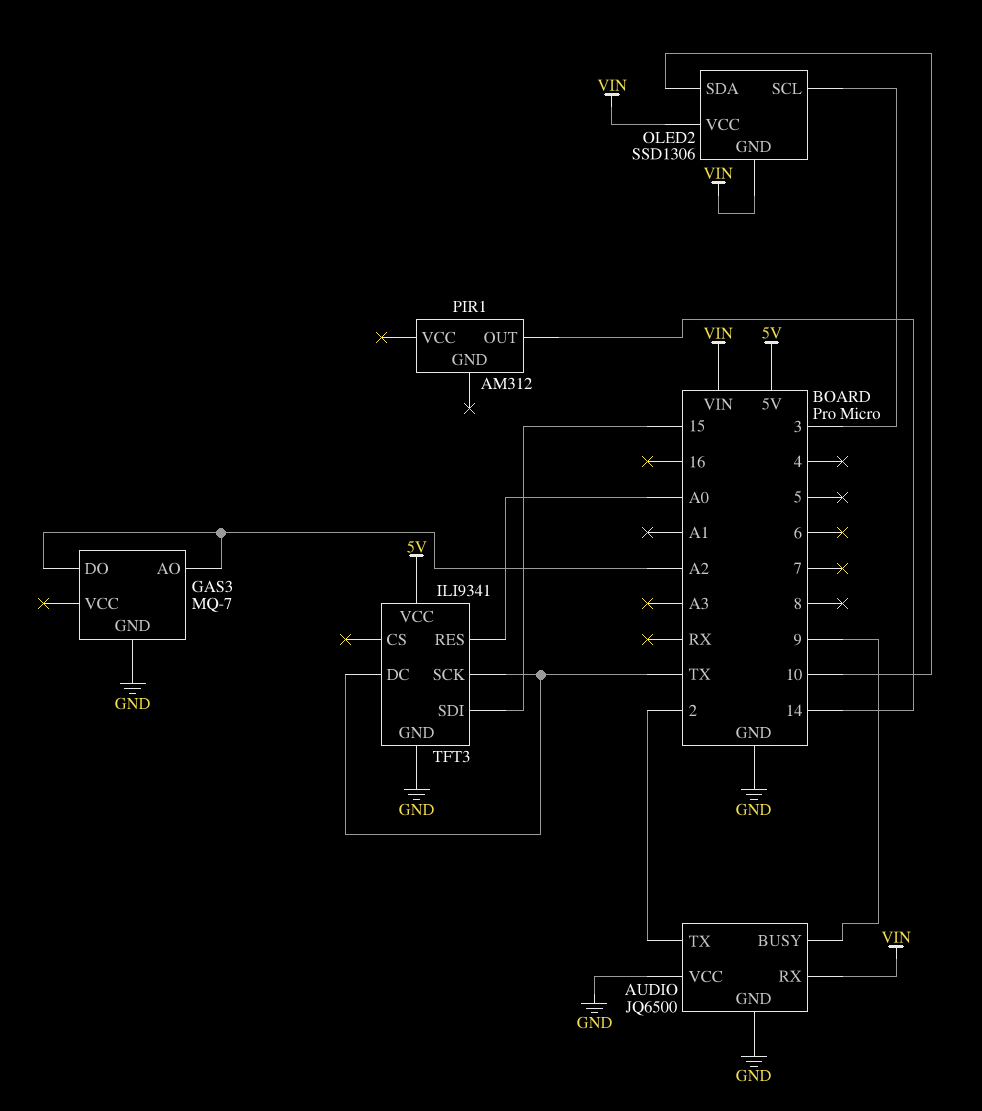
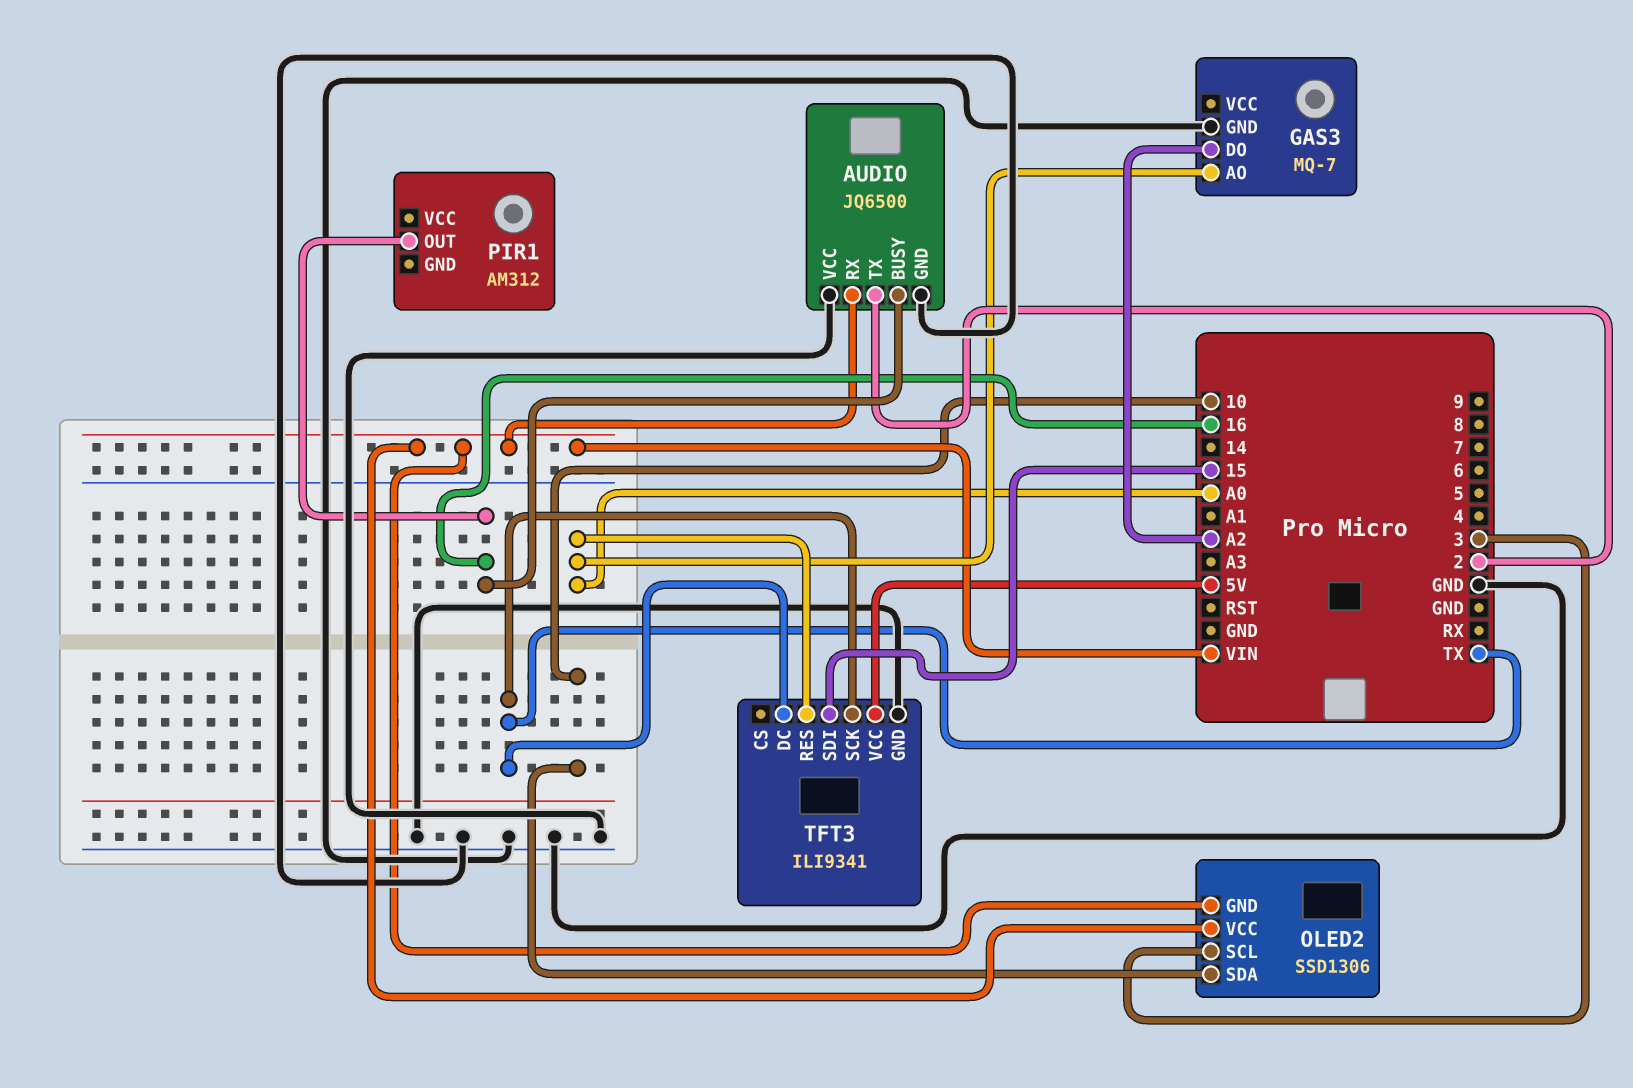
AUDIO pin BUSY: 9 -> 16
GAS3 pin AO: A2 -> A0
PIR1 pin OUT: 14 -> 16

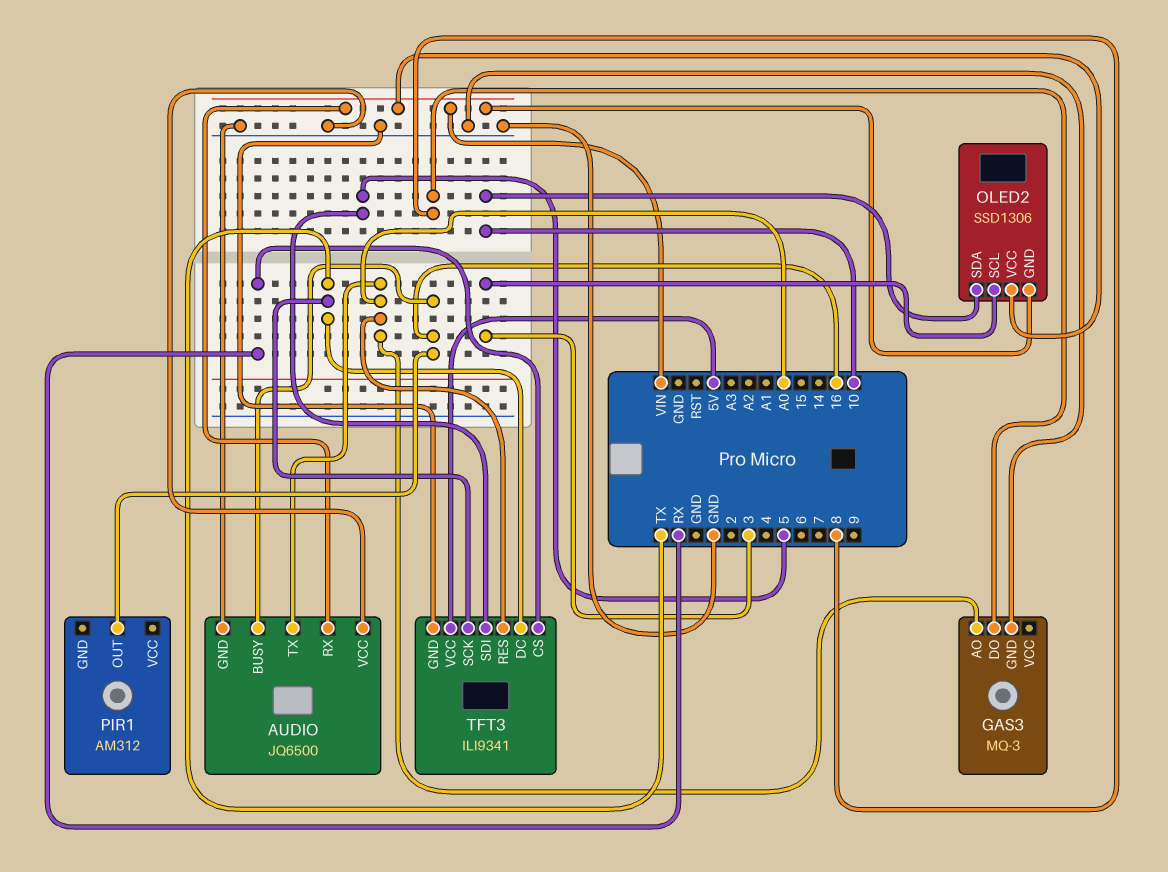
AUDIO pin TX: 2 -> A0
GAS3: MQ-7 -> MQ-3
GAS3 pin DO: A2 -> 8
TFT3 pin CS: none -> RX
TFT3 pin SDI: 15 -> 5

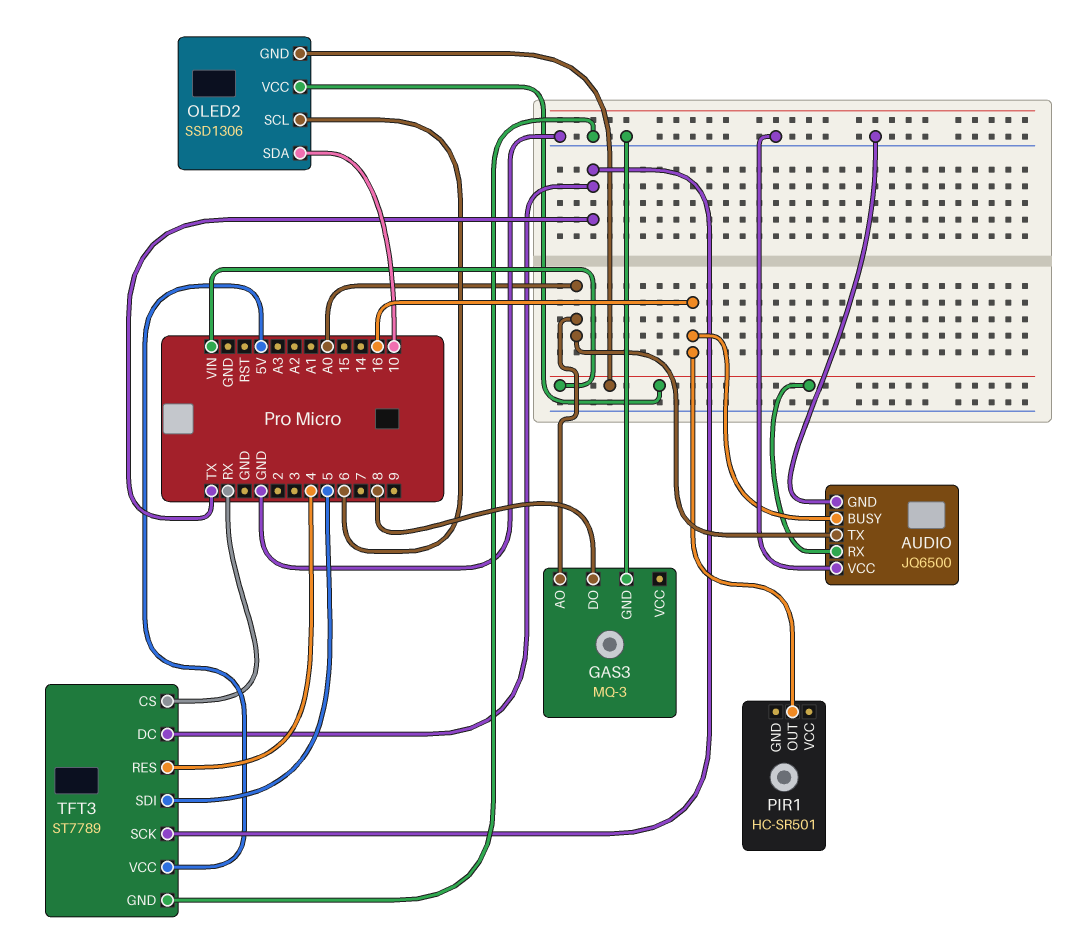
OLED2 pin SCL: 3 -> 6
PIR1: AM312 -> HC-SR501
TFT3: ILI9341 -> ST7789
TFT3 pin RES: A0 -> 4

